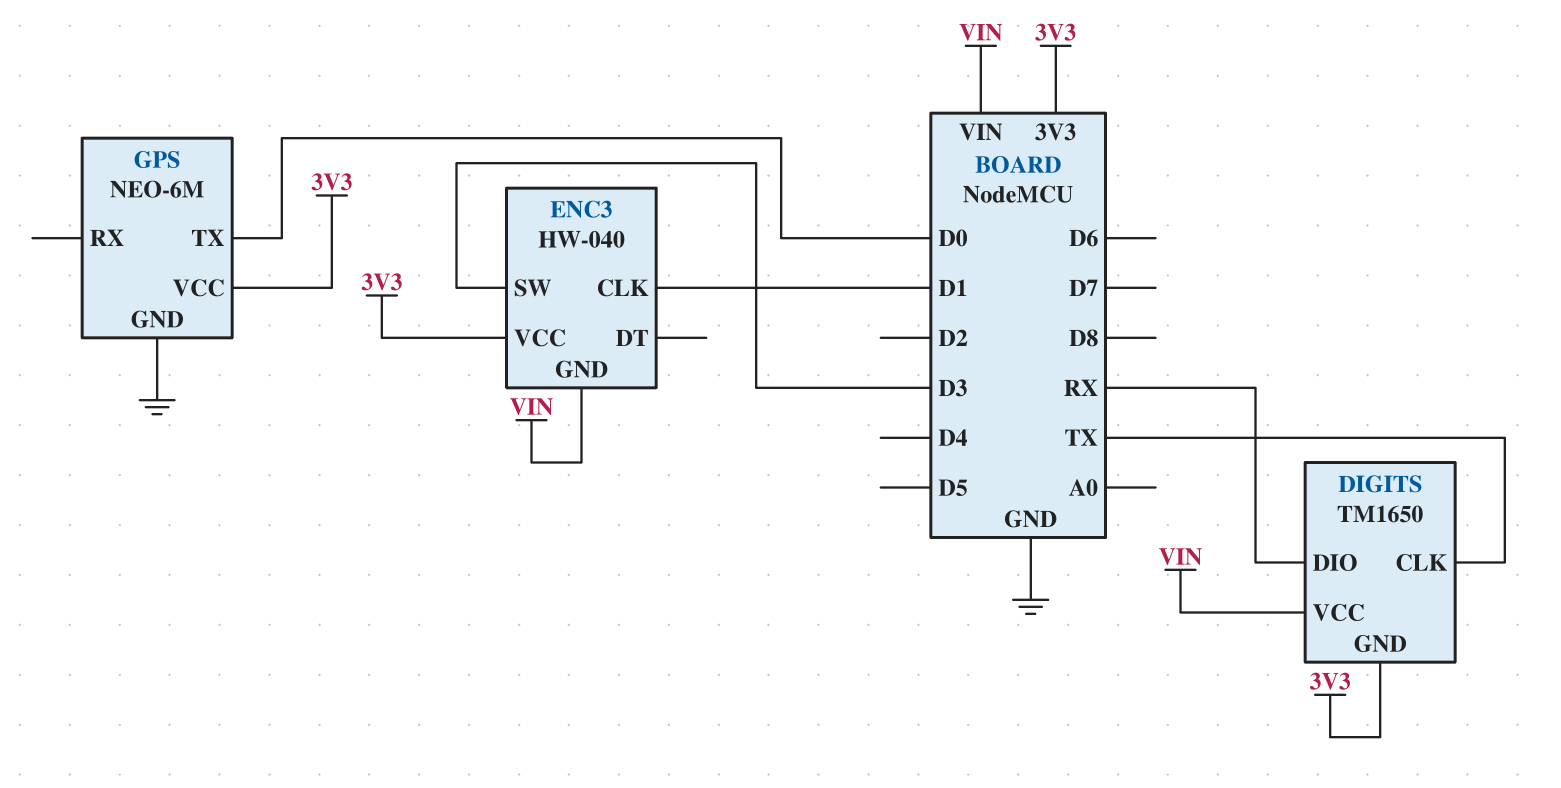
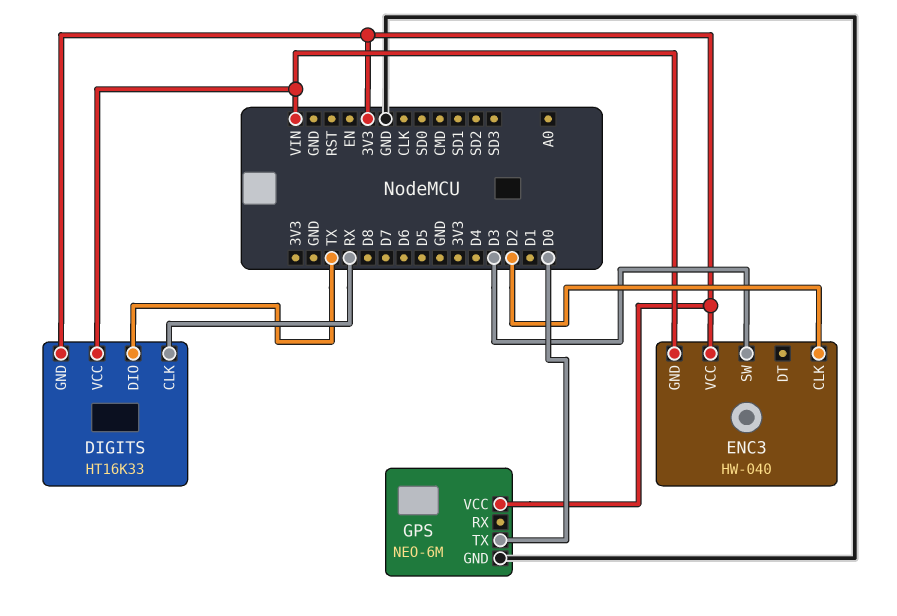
DIGITS: TM1650 -> HT16K33
DIGITS pin CLK: TX -> RX
DIGITS pin DIO: RX -> TX
ENC3 pin CLK: D1 -> D2

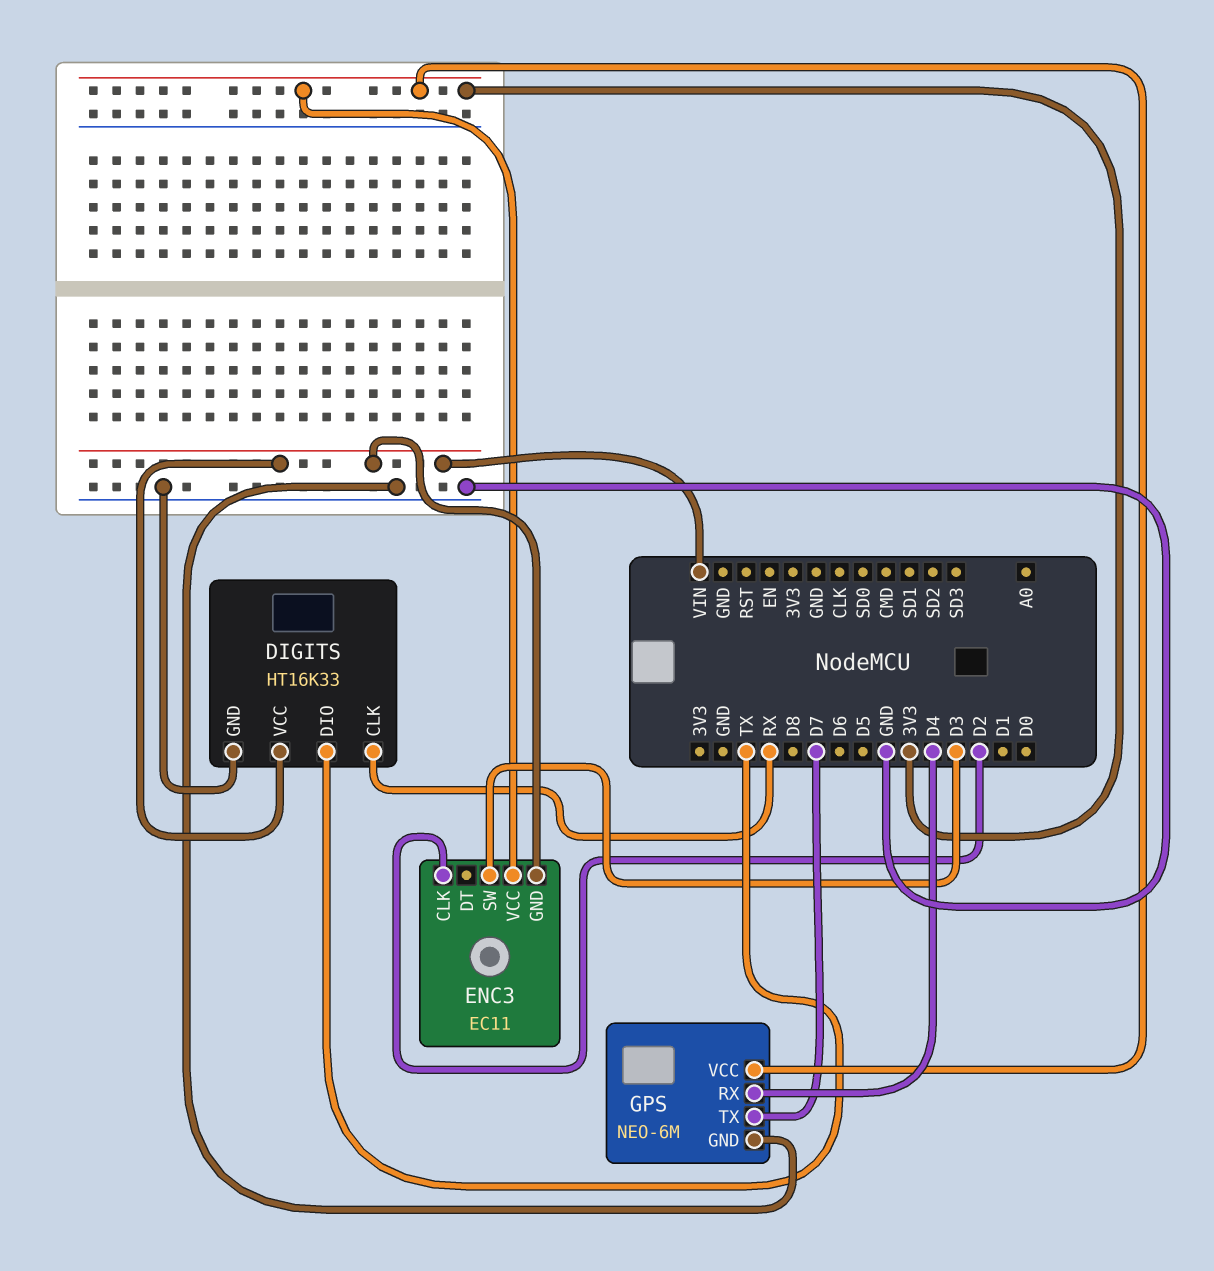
DIGITS pin GND: 3V3 -> GND
ENC3: HW-040 -> EC11
GPS pin RX: none -> D4
GPS pin TX: D0 -> D7

